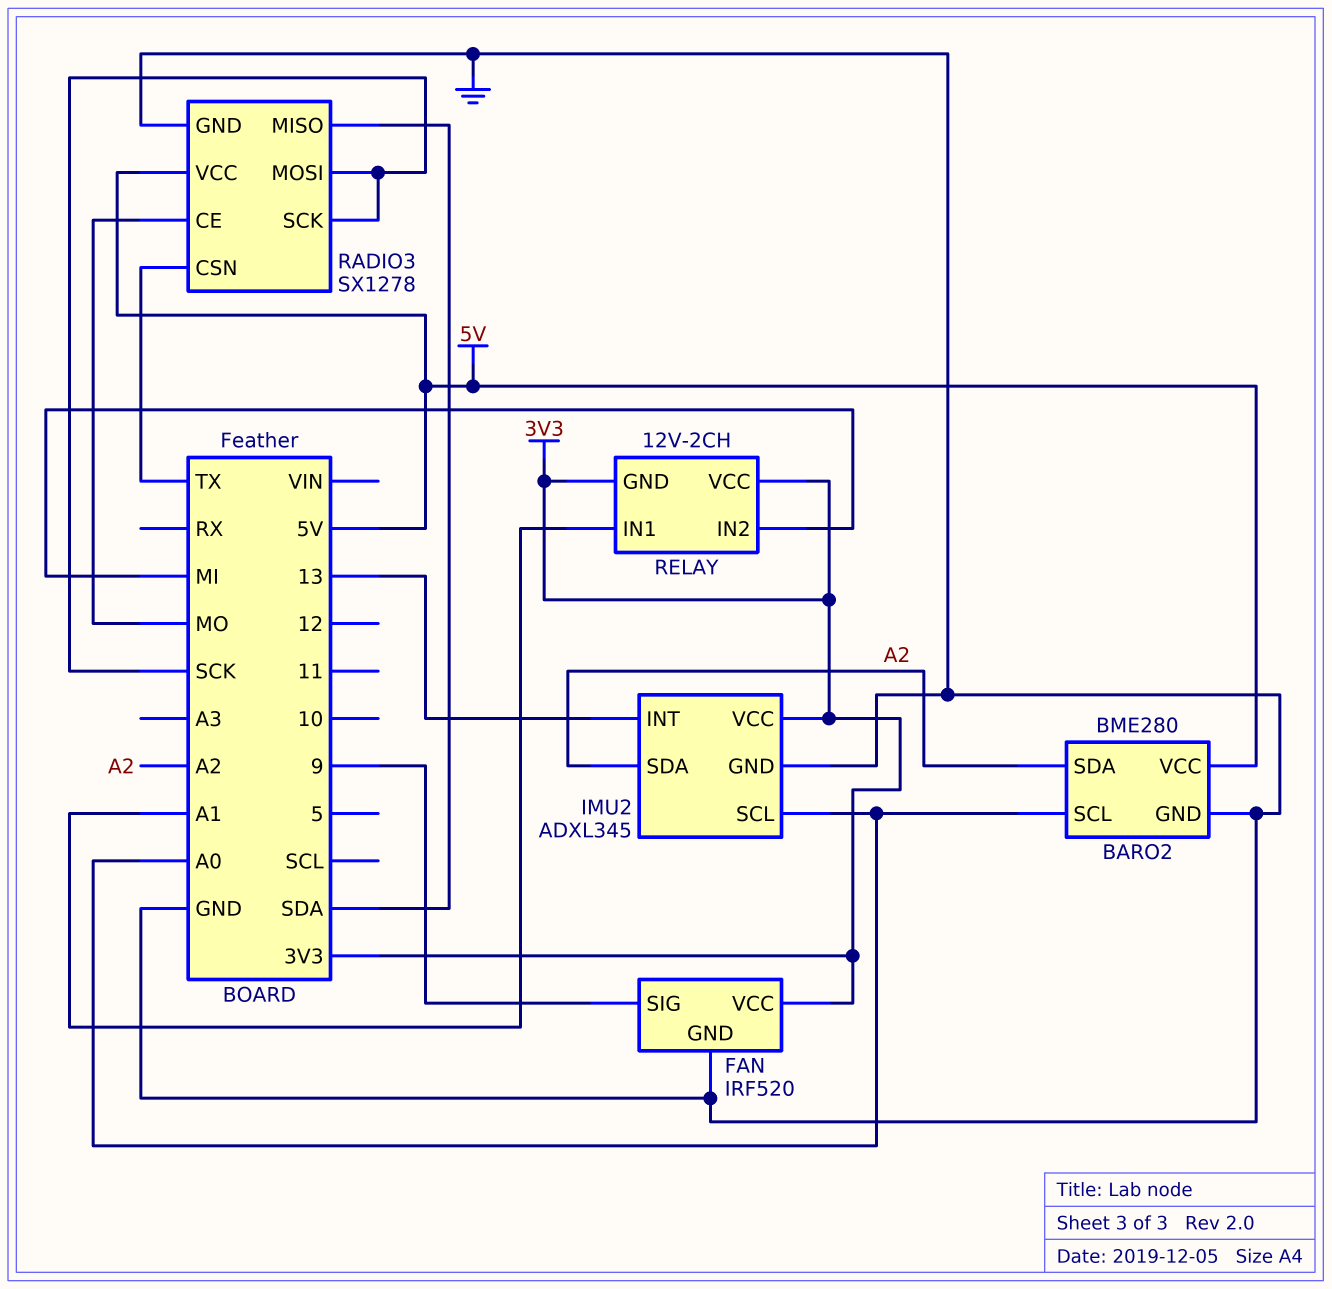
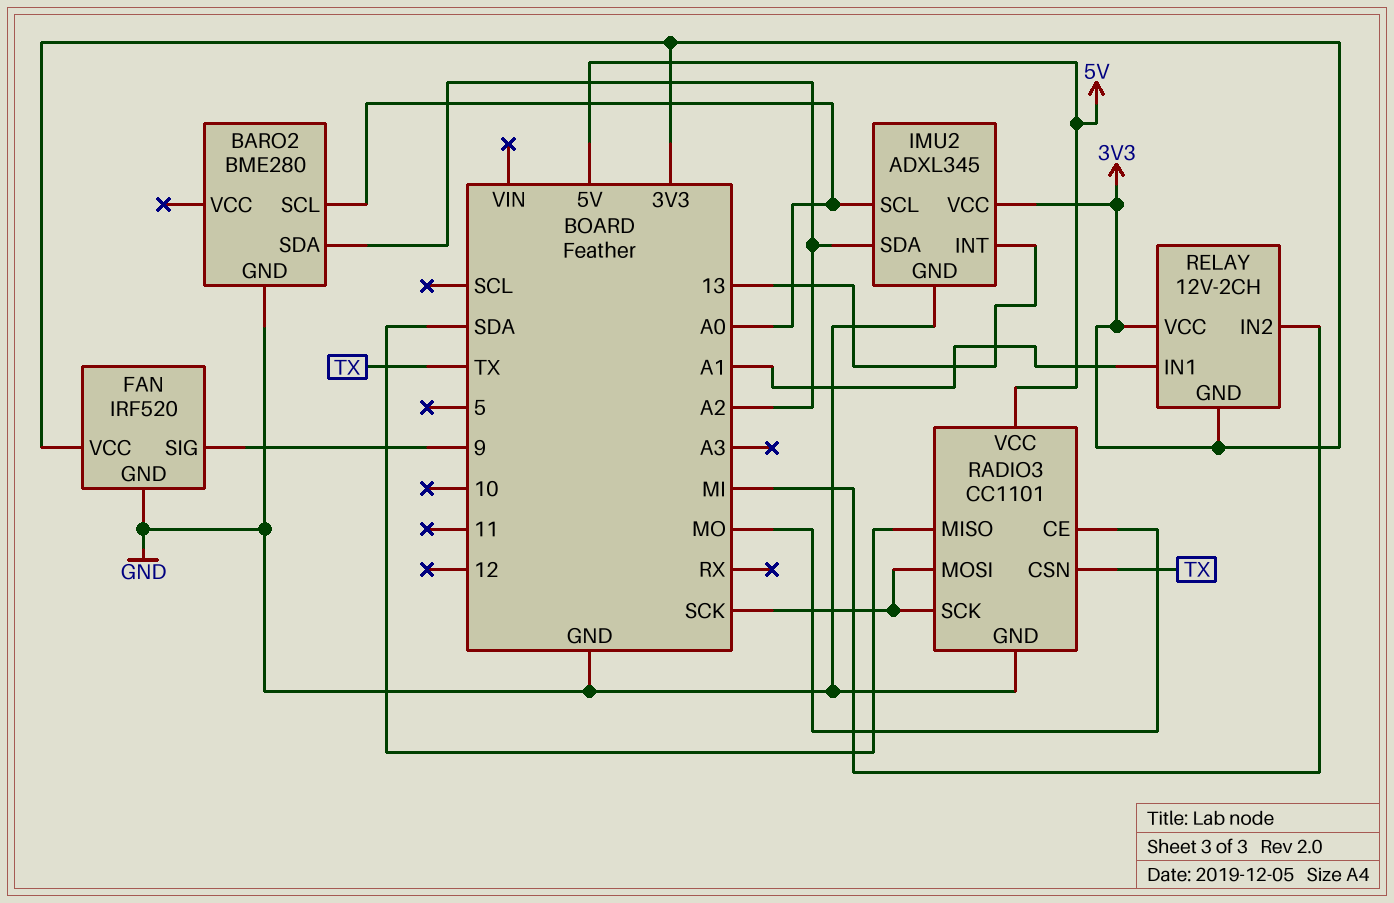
BARO2 pin VCC: 5V -> none
RADIO3: SX1278 -> CC1101

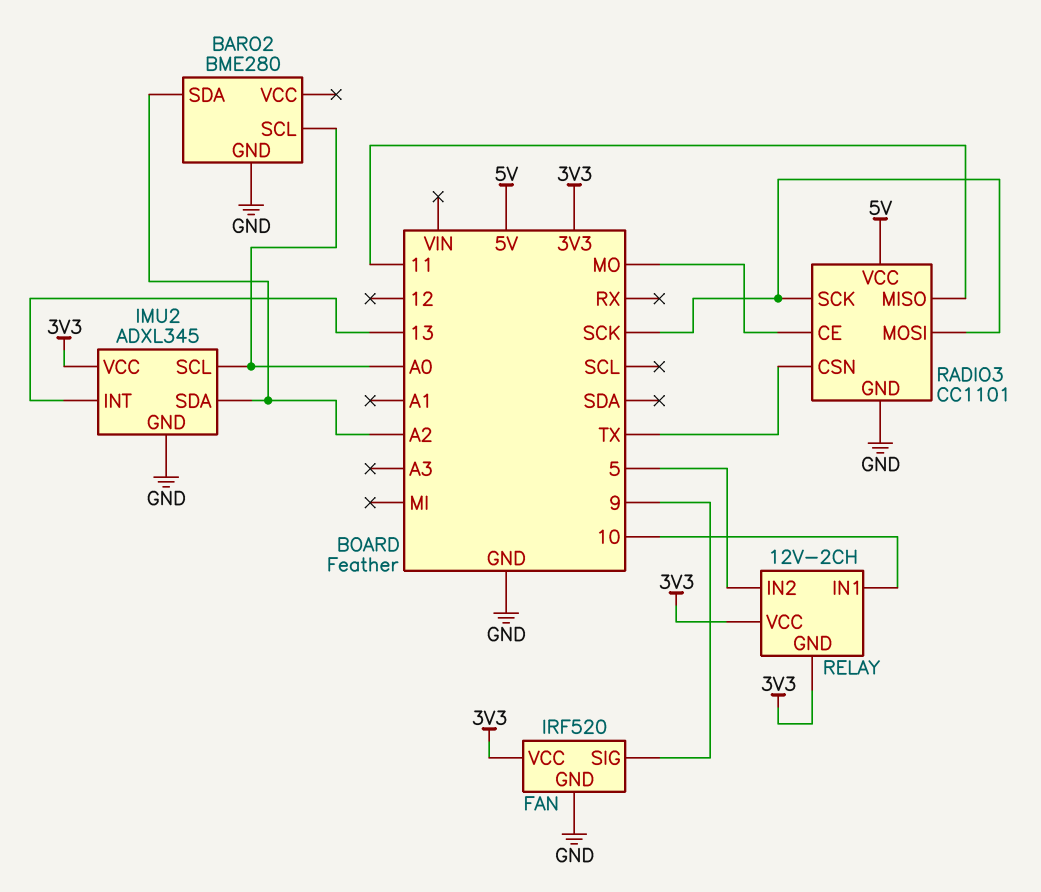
RADIO3 pin MISO: SDA -> 11
RELAY pin IN1: A1 -> 10
RELAY pin IN2: MI -> 5

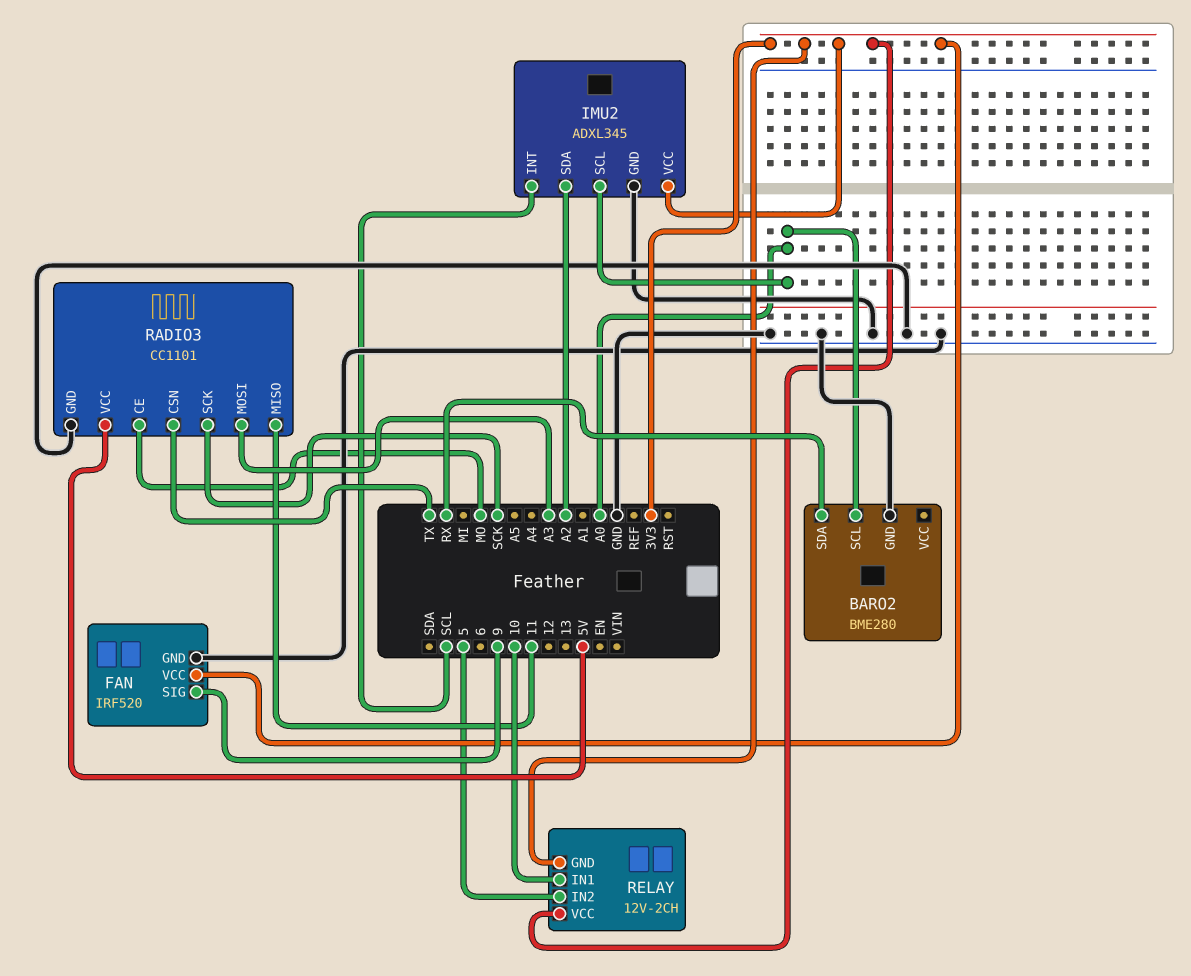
BARO2 pin SDA: A2 -> RX
IMU2 pin INT: 13 -> SCL
RADIO3 pin MOSI: SCK -> A3

